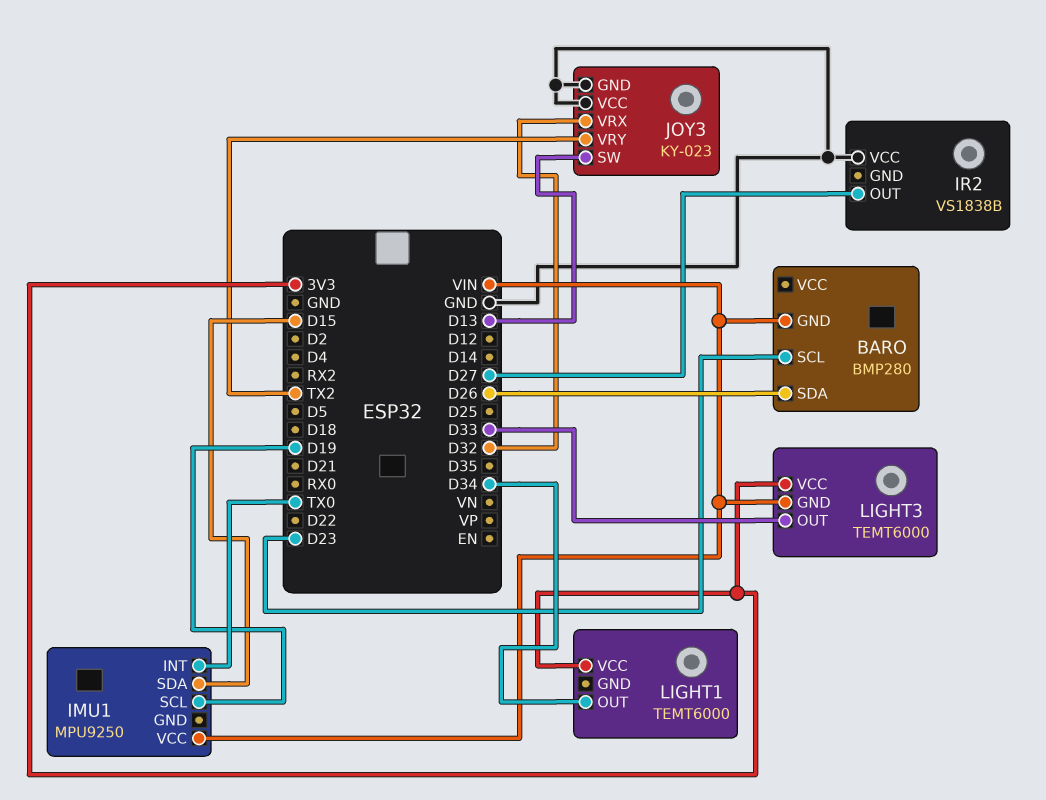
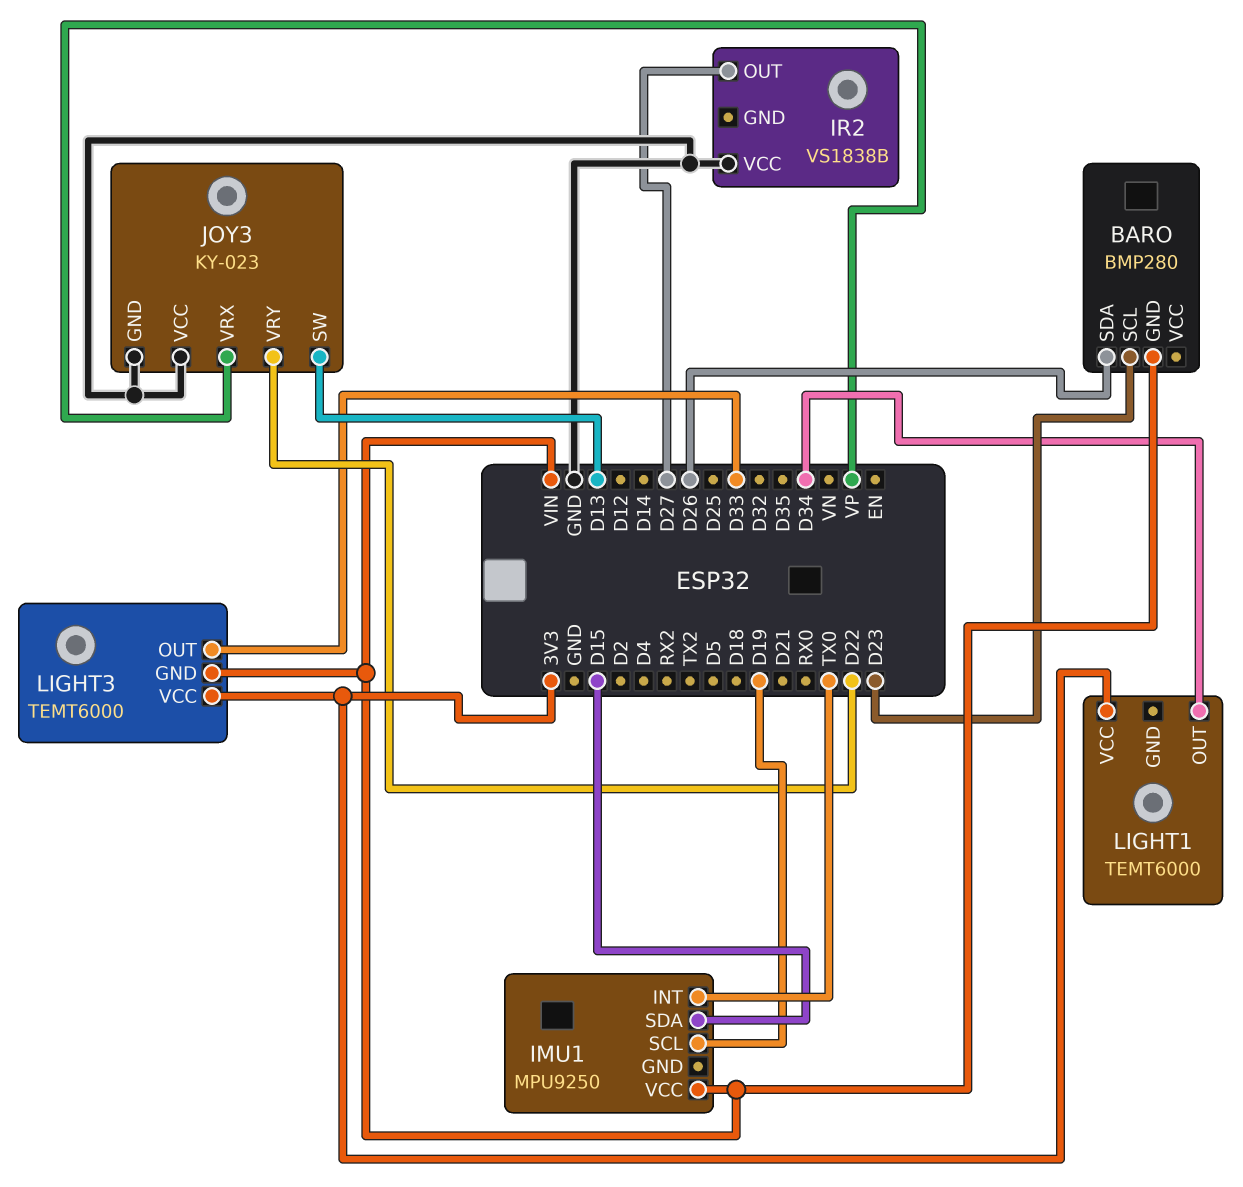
JOY3 pin VRX: D32 -> VP
JOY3 pin VRY: TX2 -> D22

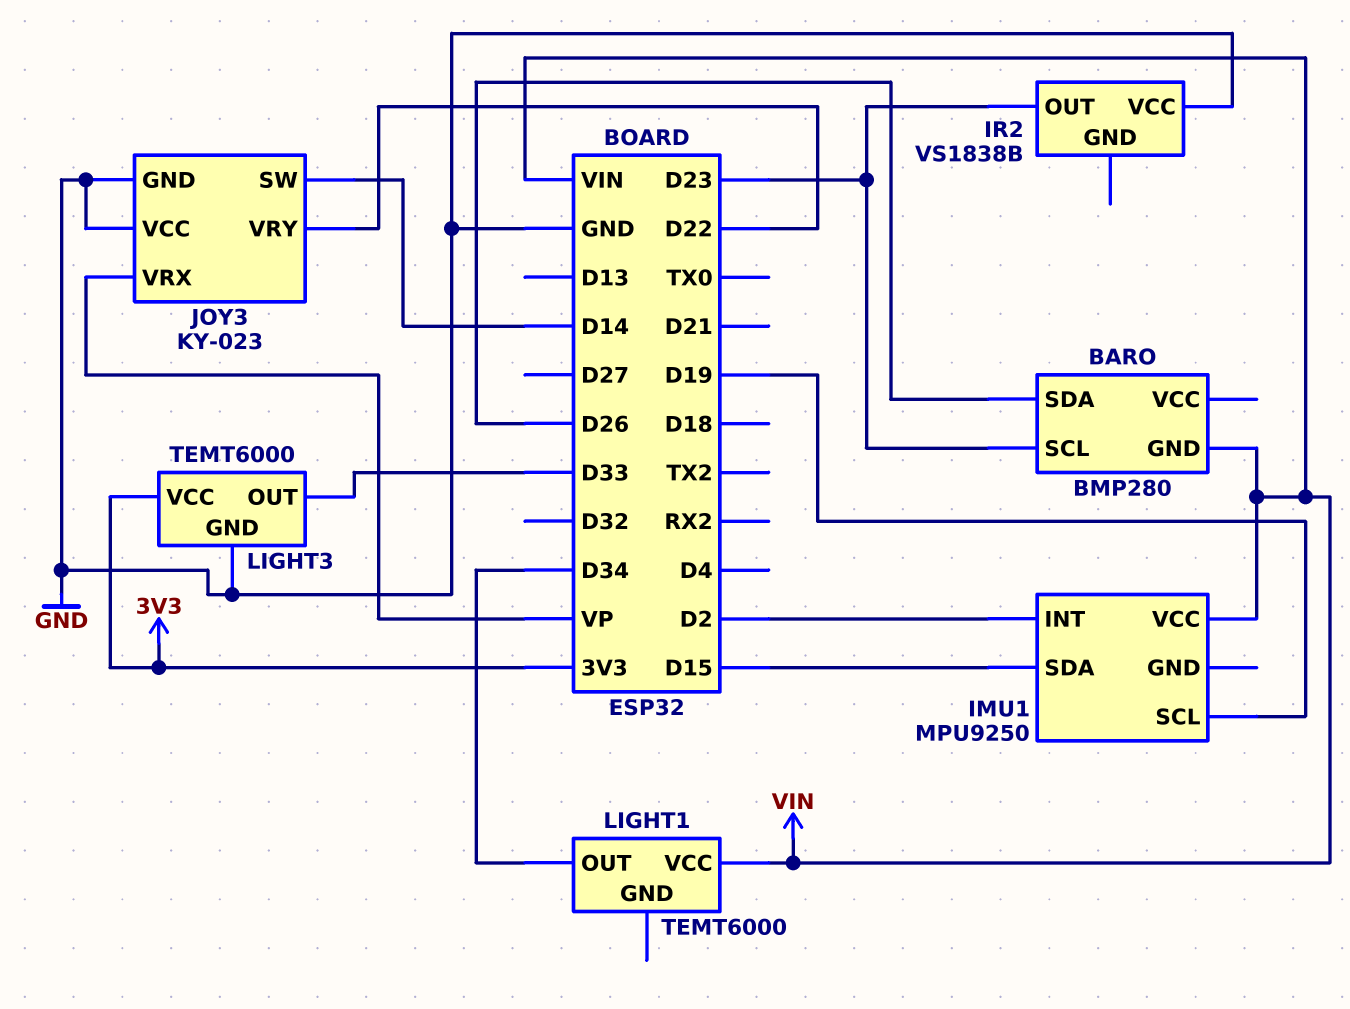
IMU1 pin INT: TX0 -> D2
IR2 pin OUT: D27 -> D23
JOY3 pin SW: D13 -> D14
LIGHT1 pin VCC: 3V3 -> VIN
LIGHT3 pin GND: VIN -> GND

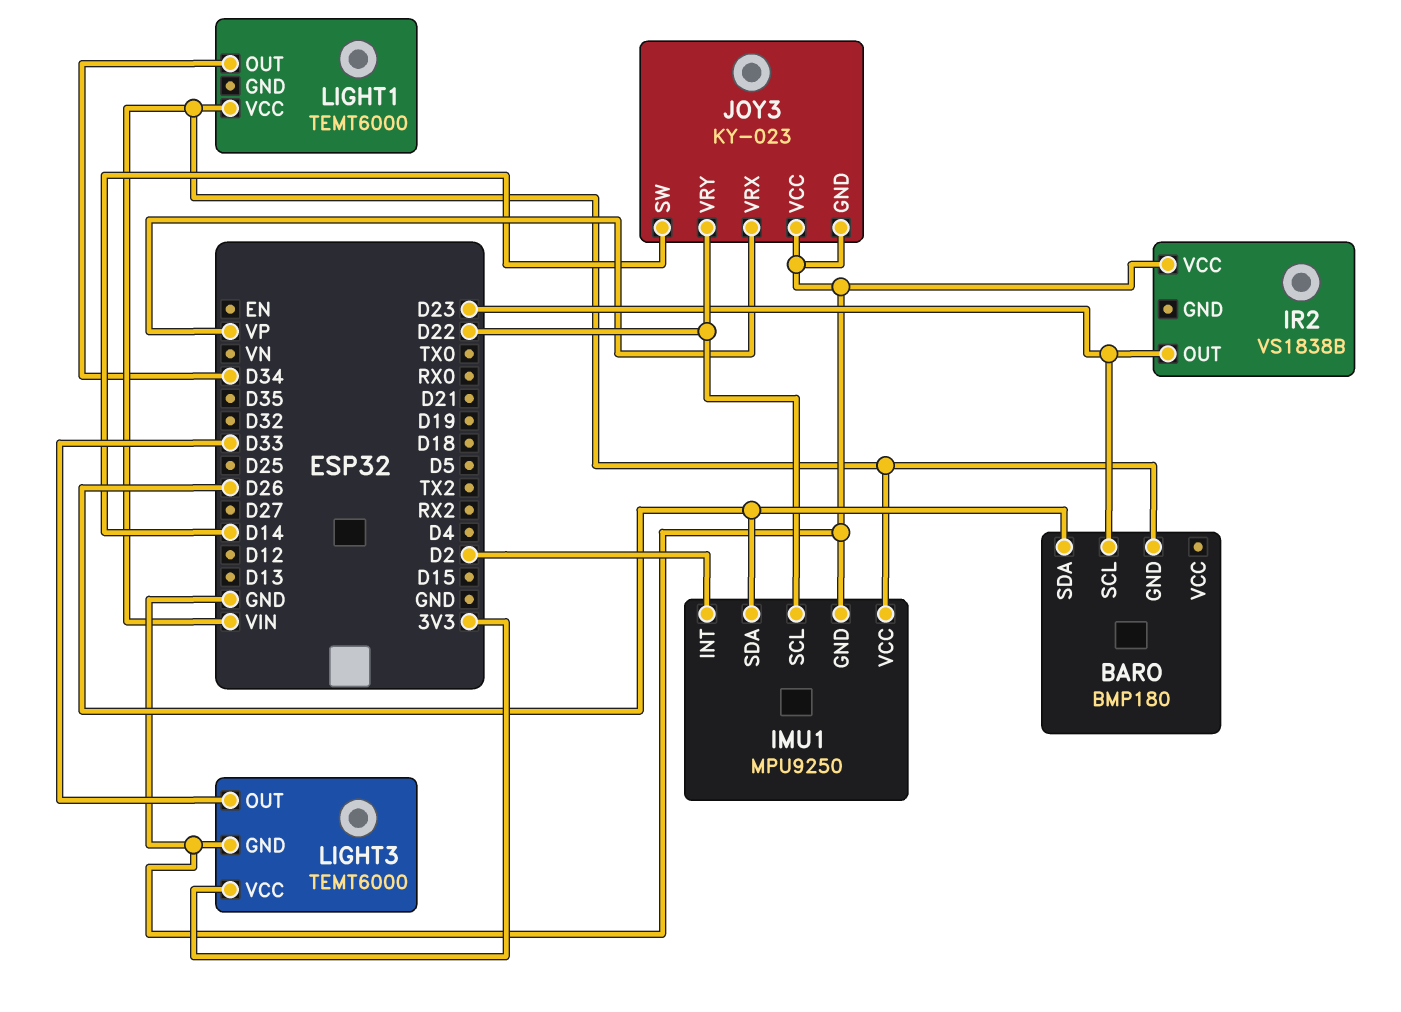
BARO: BMP280 -> BMP180
IMU1 pin GND: none -> GND
IMU1 pin SCL: D19 -> D22
IMU1 pin SDA: D15 -> D26

